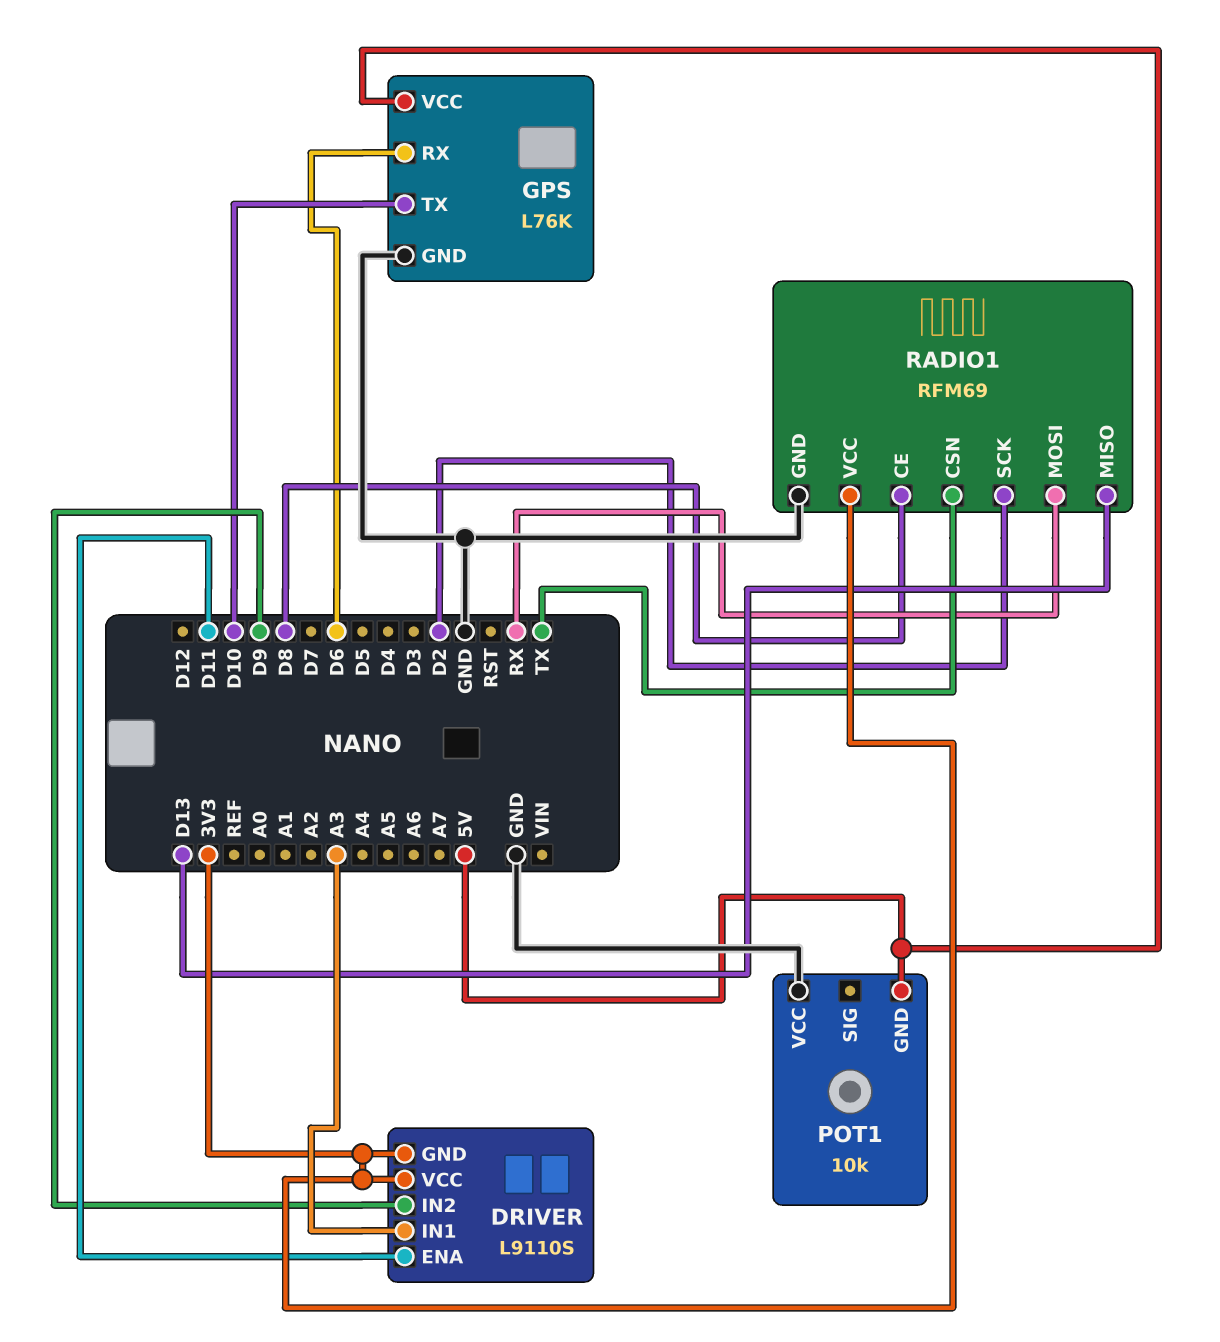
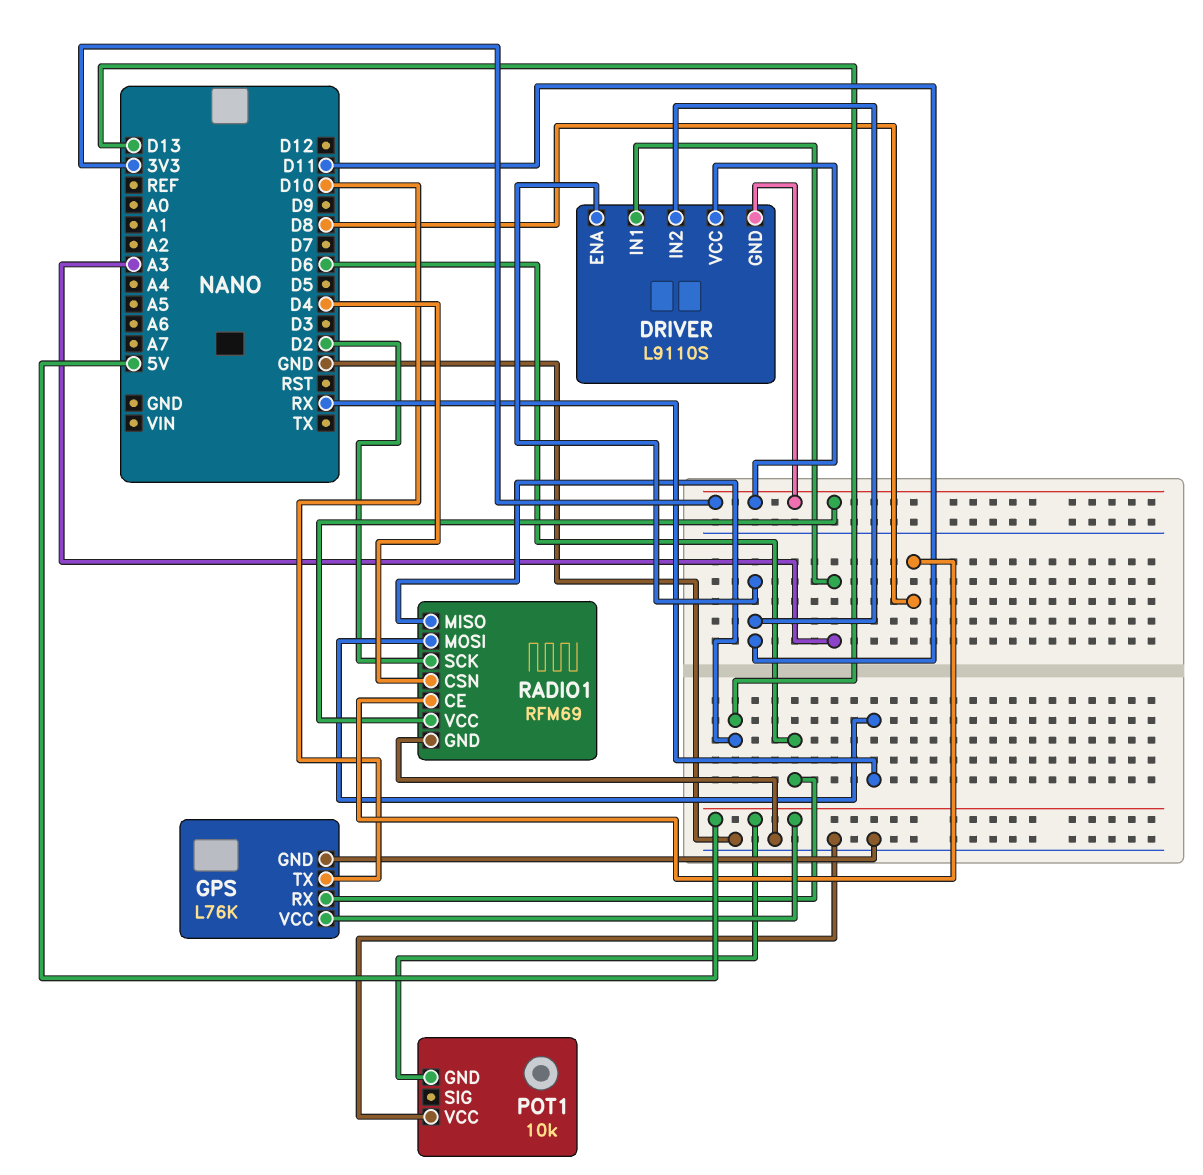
DRIVER pin IN2: D9 -> D11
RADIO1 pin CSN: TX -> D4

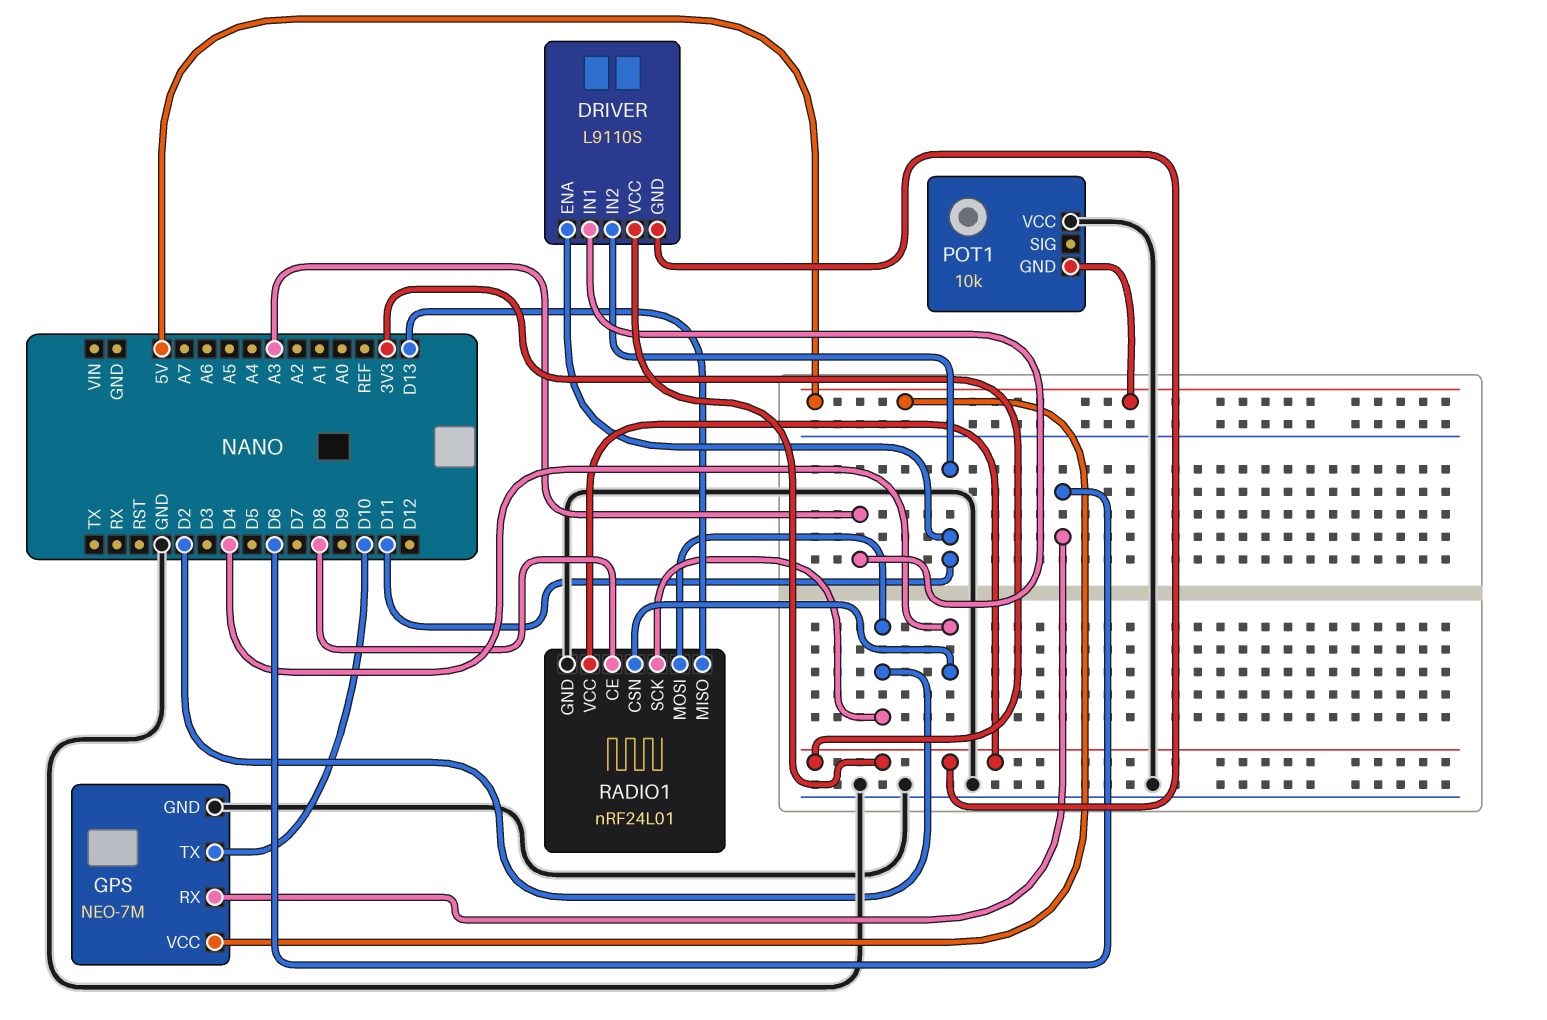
GPS: L76K -> NEO-7M
RADIO1: RFM69 -> nRF24L01
RADIO1 pin MOSI: RX -> D2

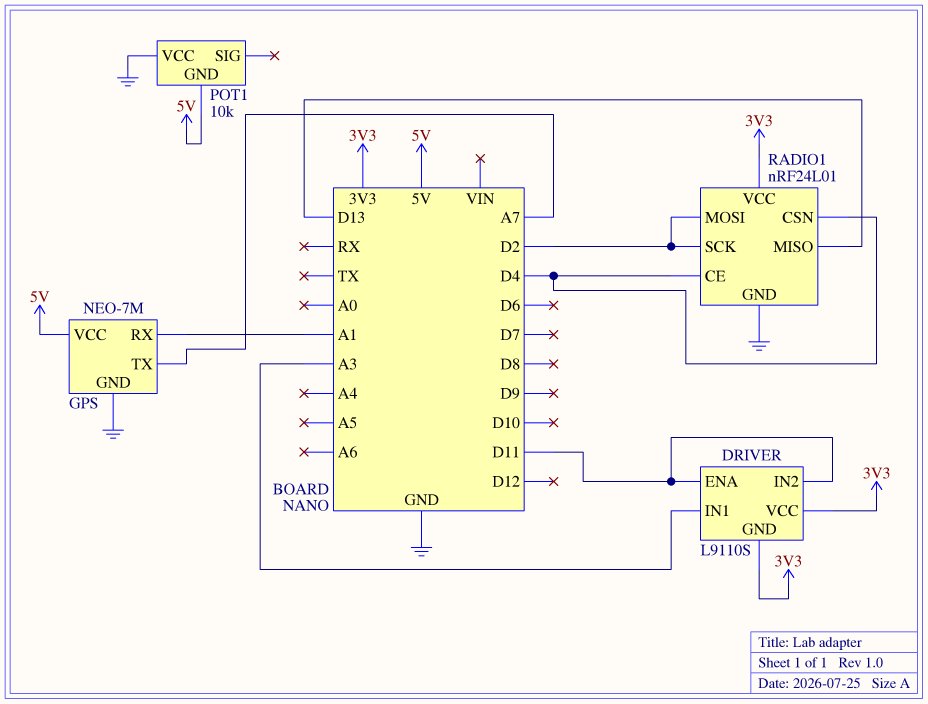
GPS pin RX: D6 -> A1
GPS pin TX: D10 -> A7
RADIO1 pin CE: D8 -> D4

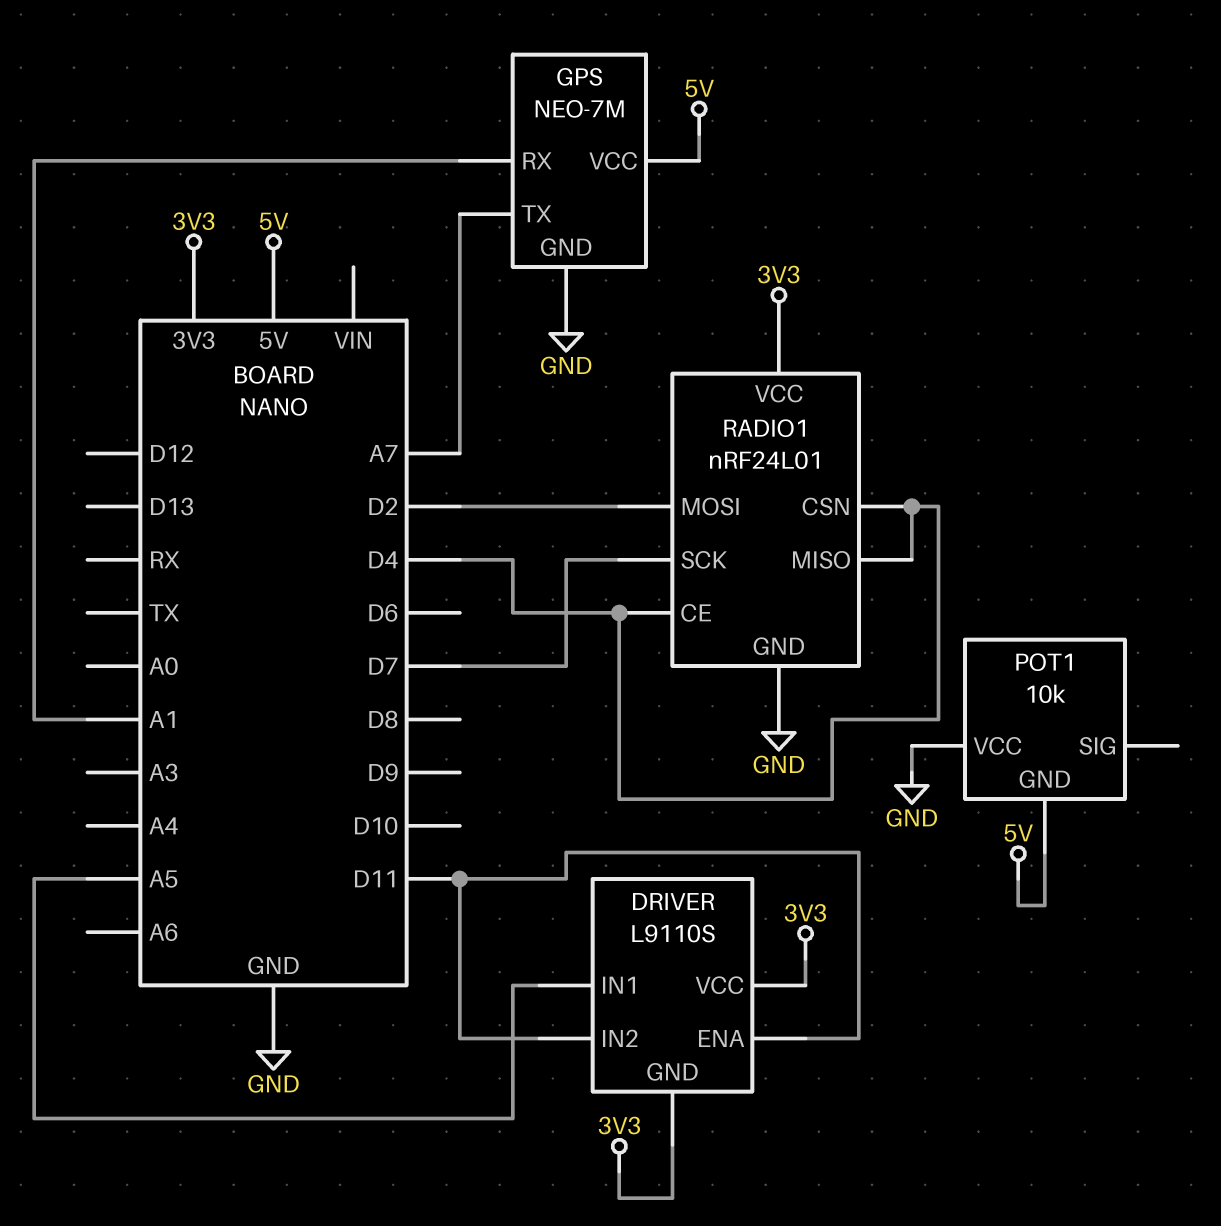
DRIVER pin IN1: A3 -> A5
RADIO1 pin MISO: D13 -> D4
RADIO1 pin SCK: D2 -> D7

